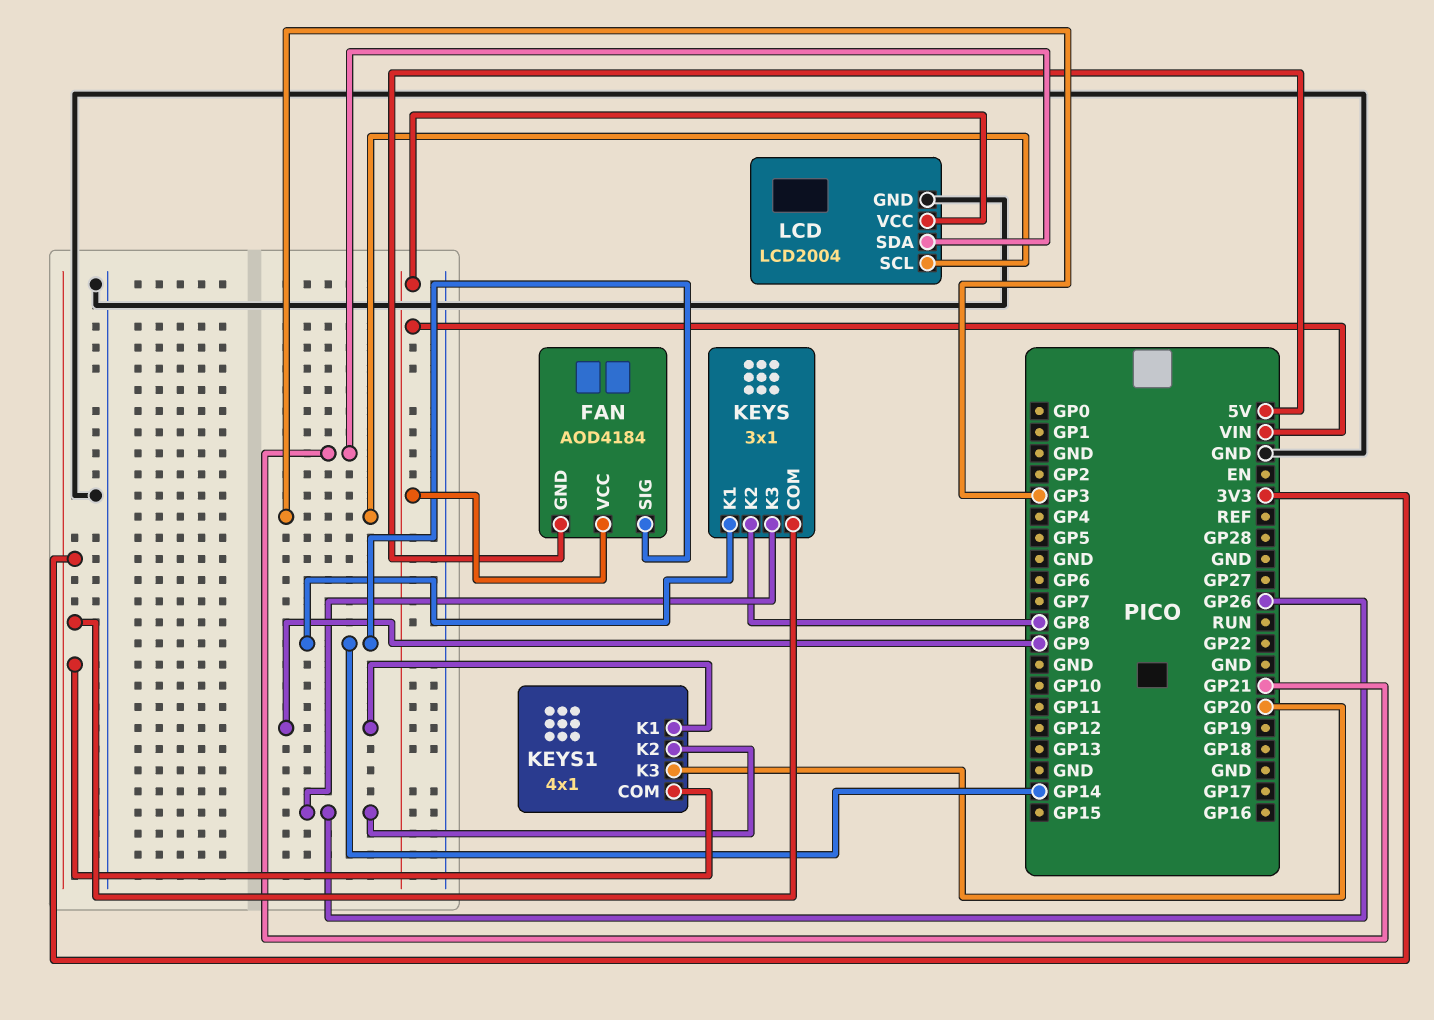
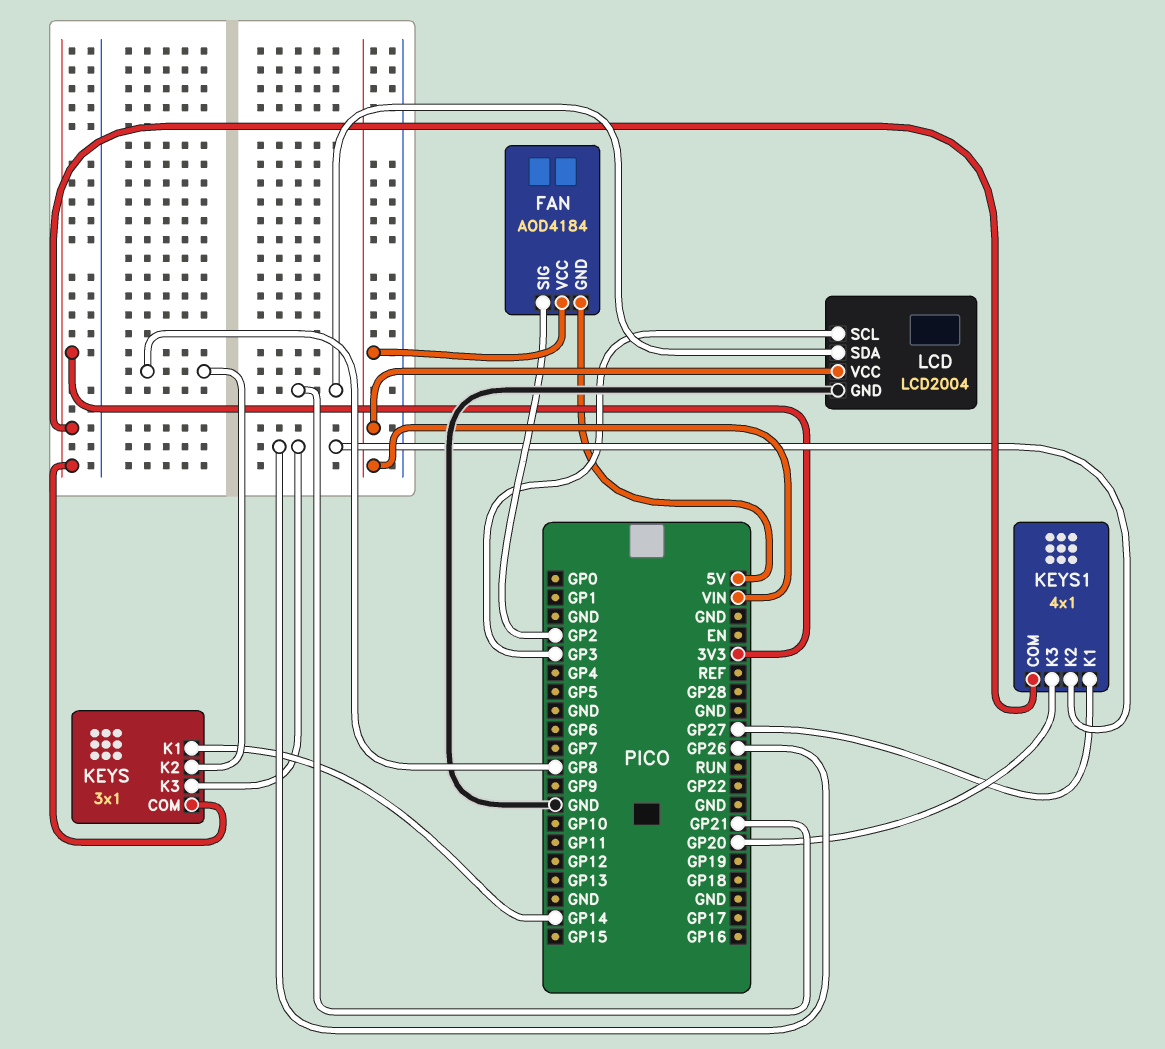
FAN pin SIG: GP14 -> GP2
KEYS1 pin K1: GP9 -> GP27

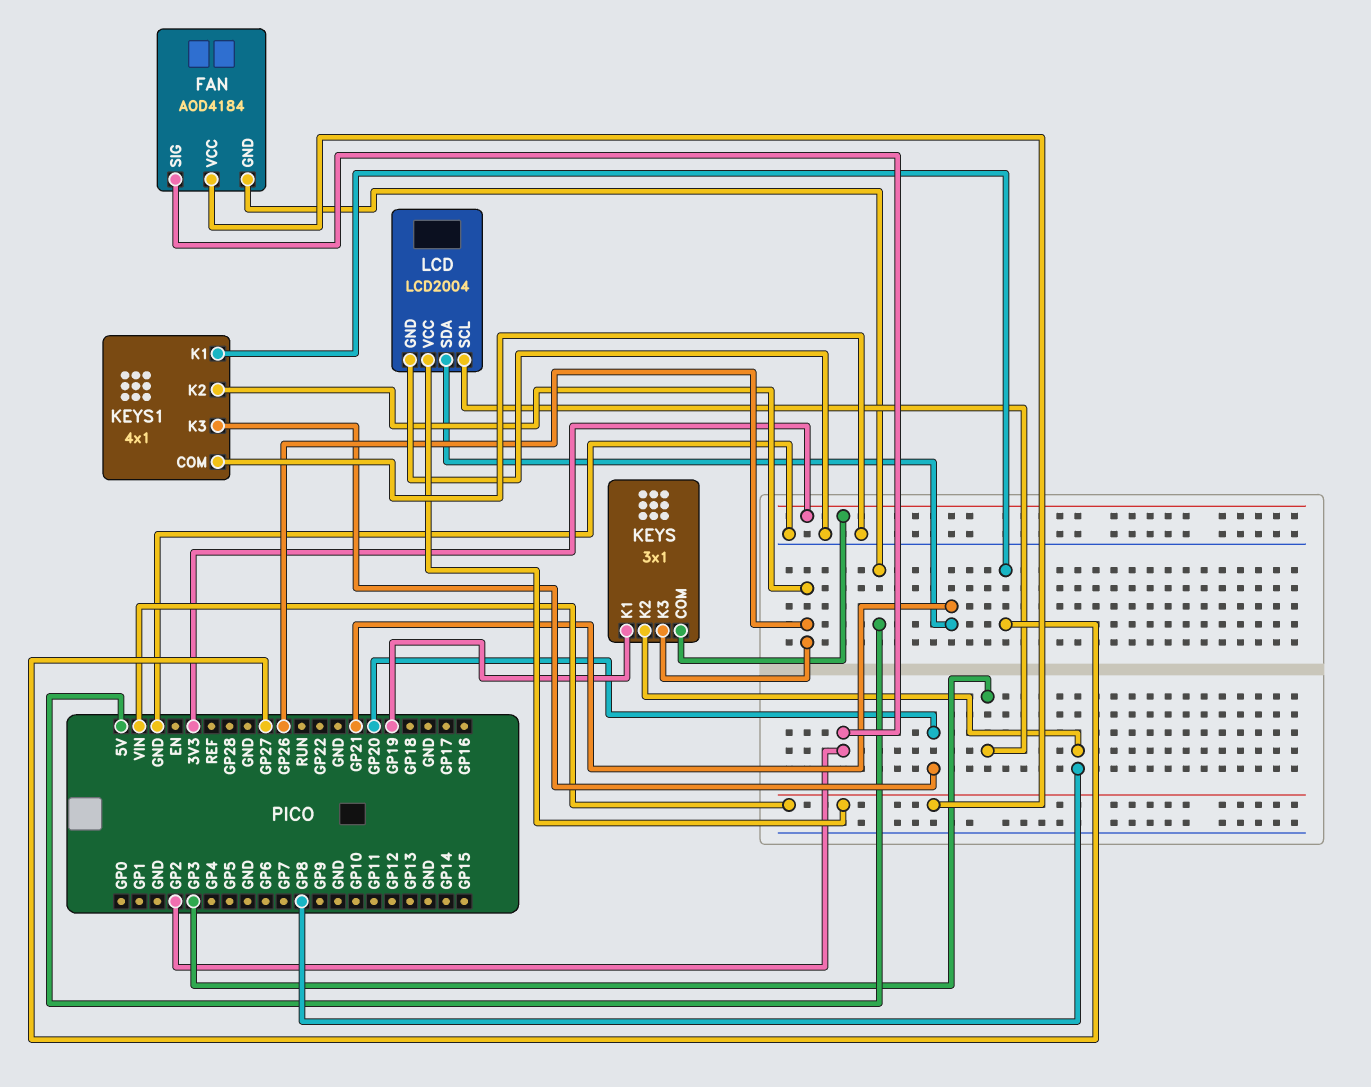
KEYS pin K1: GP14 -> GP19
KEYS1 pin COM: 3V3 -> GND

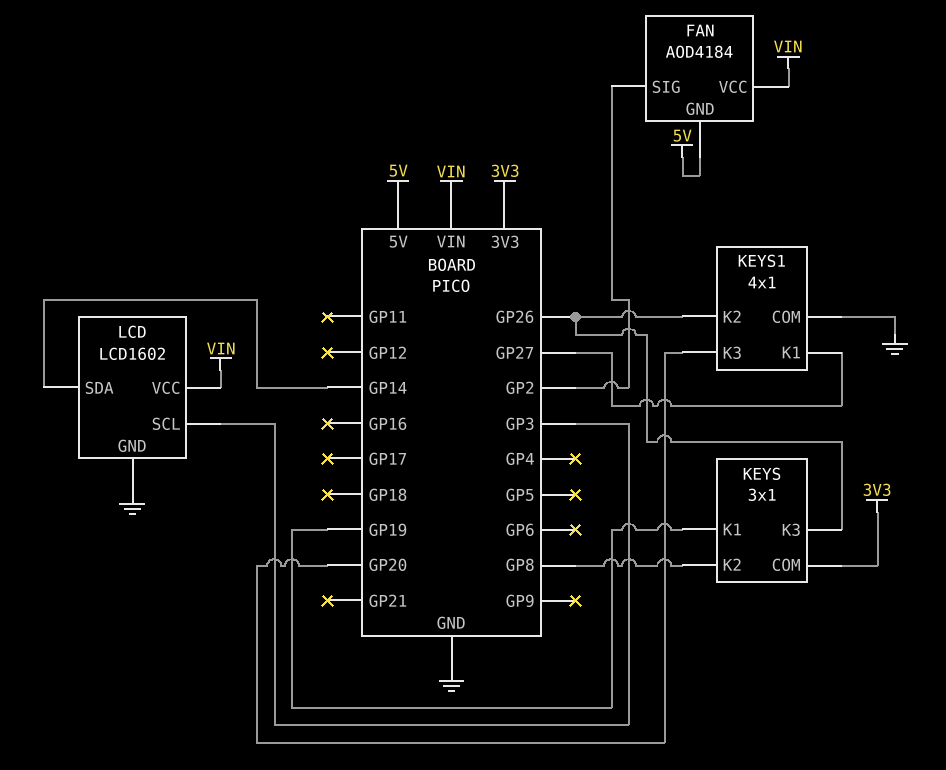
LCD: LCD2004 -> LCD1602
LCD pin SDA: GP21 -> GP14

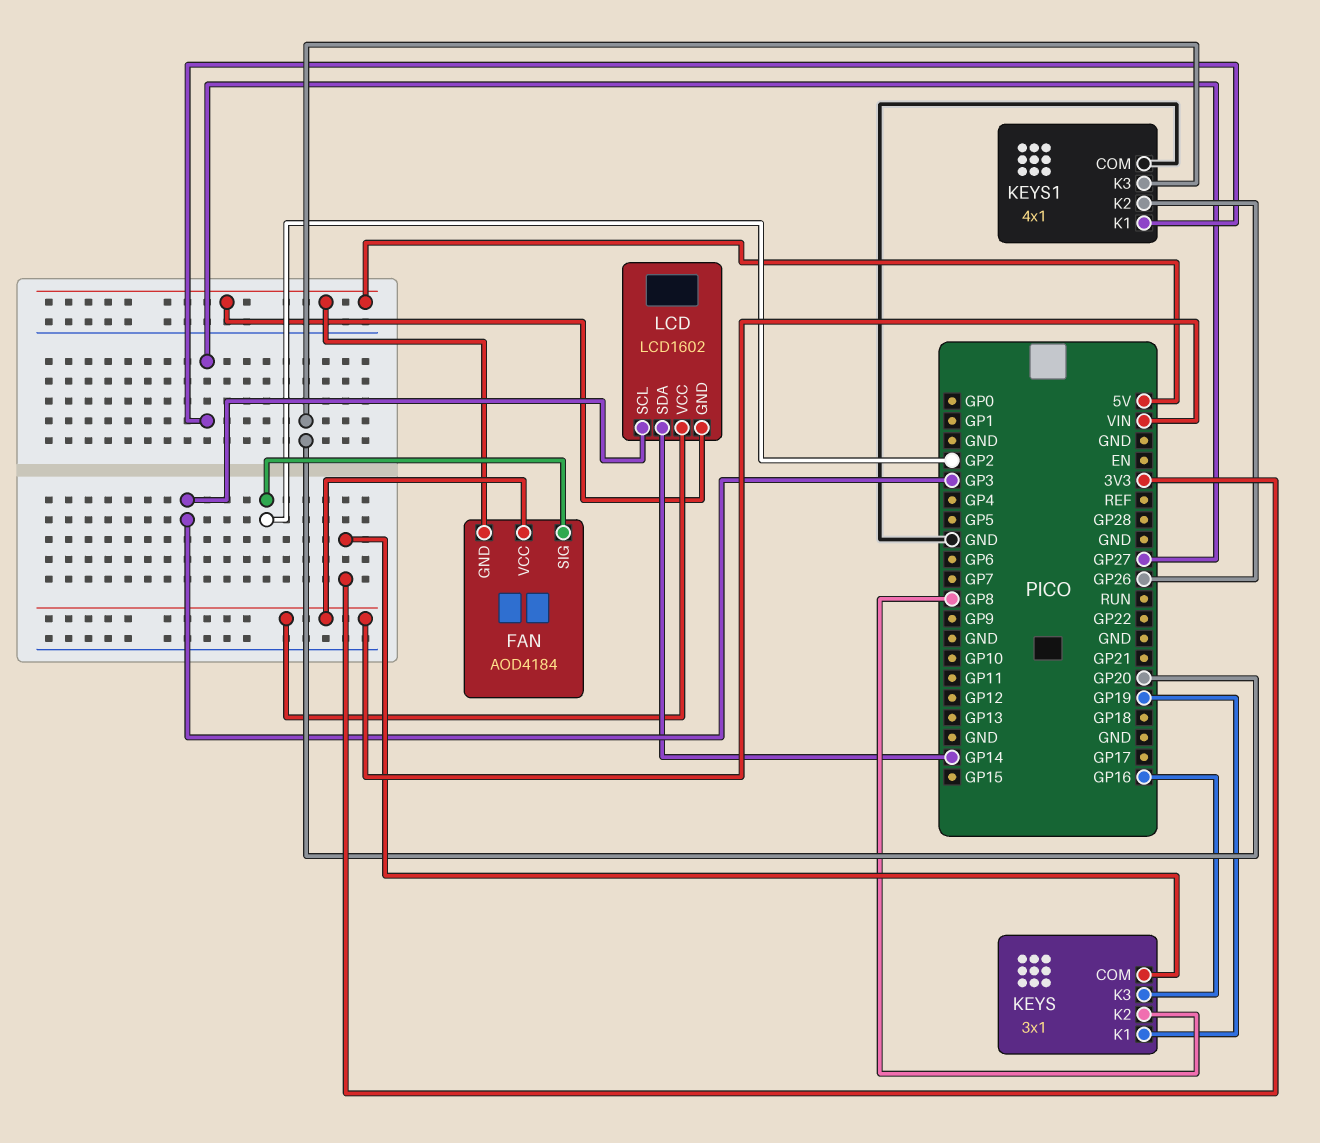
KEYS pin K3: GP26 -> GP16
LCD pin GND: GND -> 5V

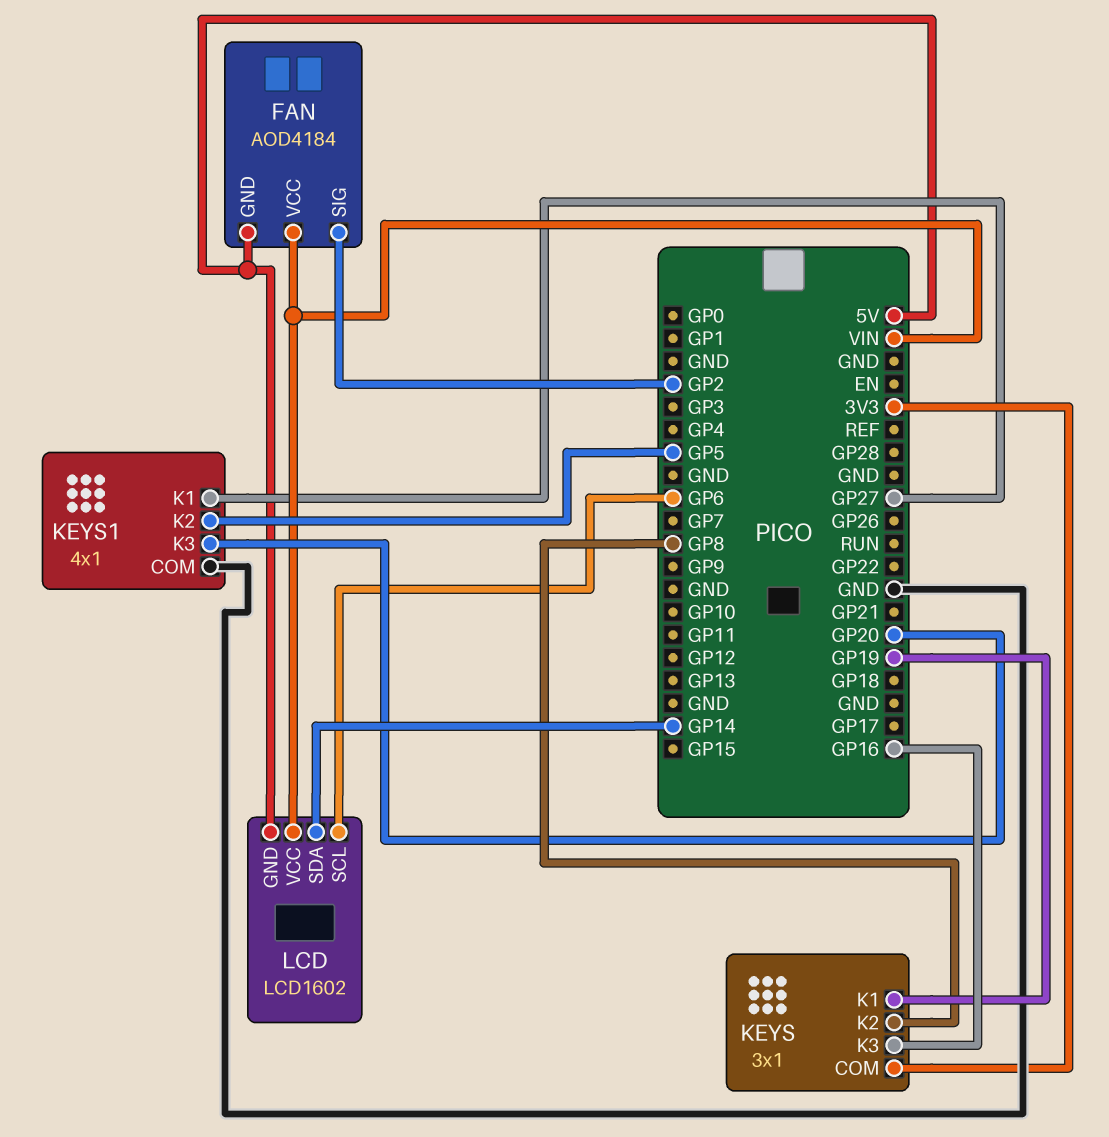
KEYS1 pin K2: GP26 -> GP5
LCD pin SCL: GP3 -> GP6

